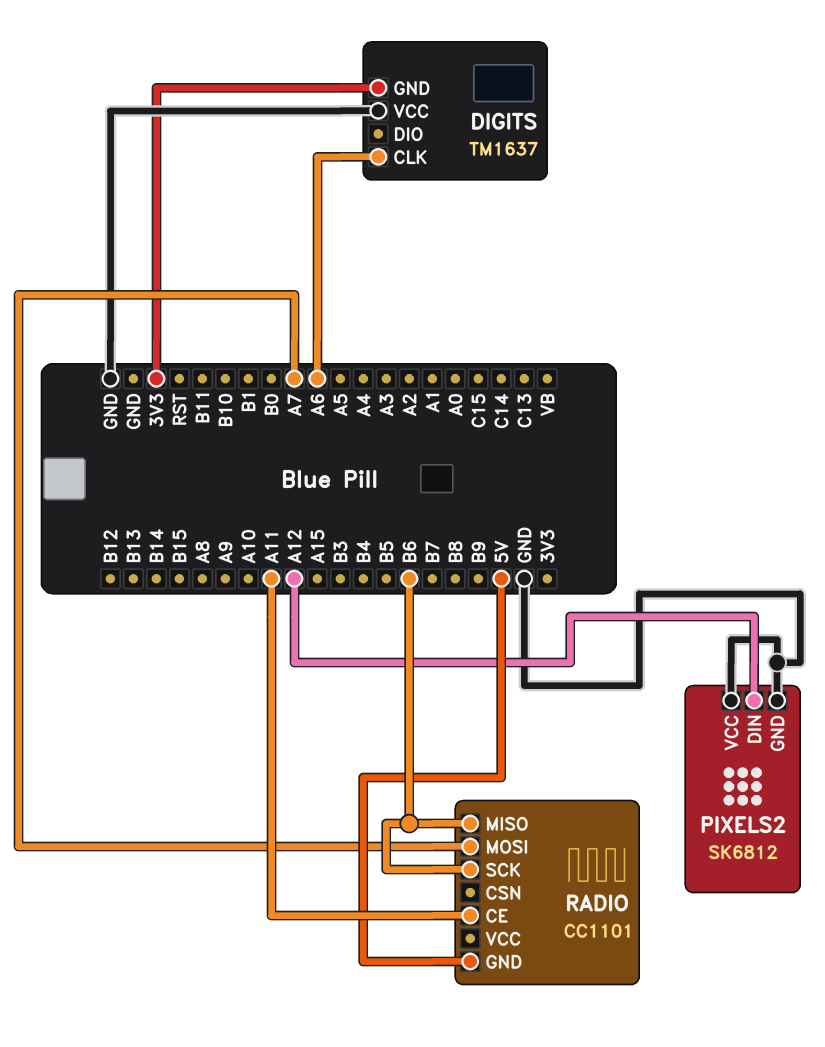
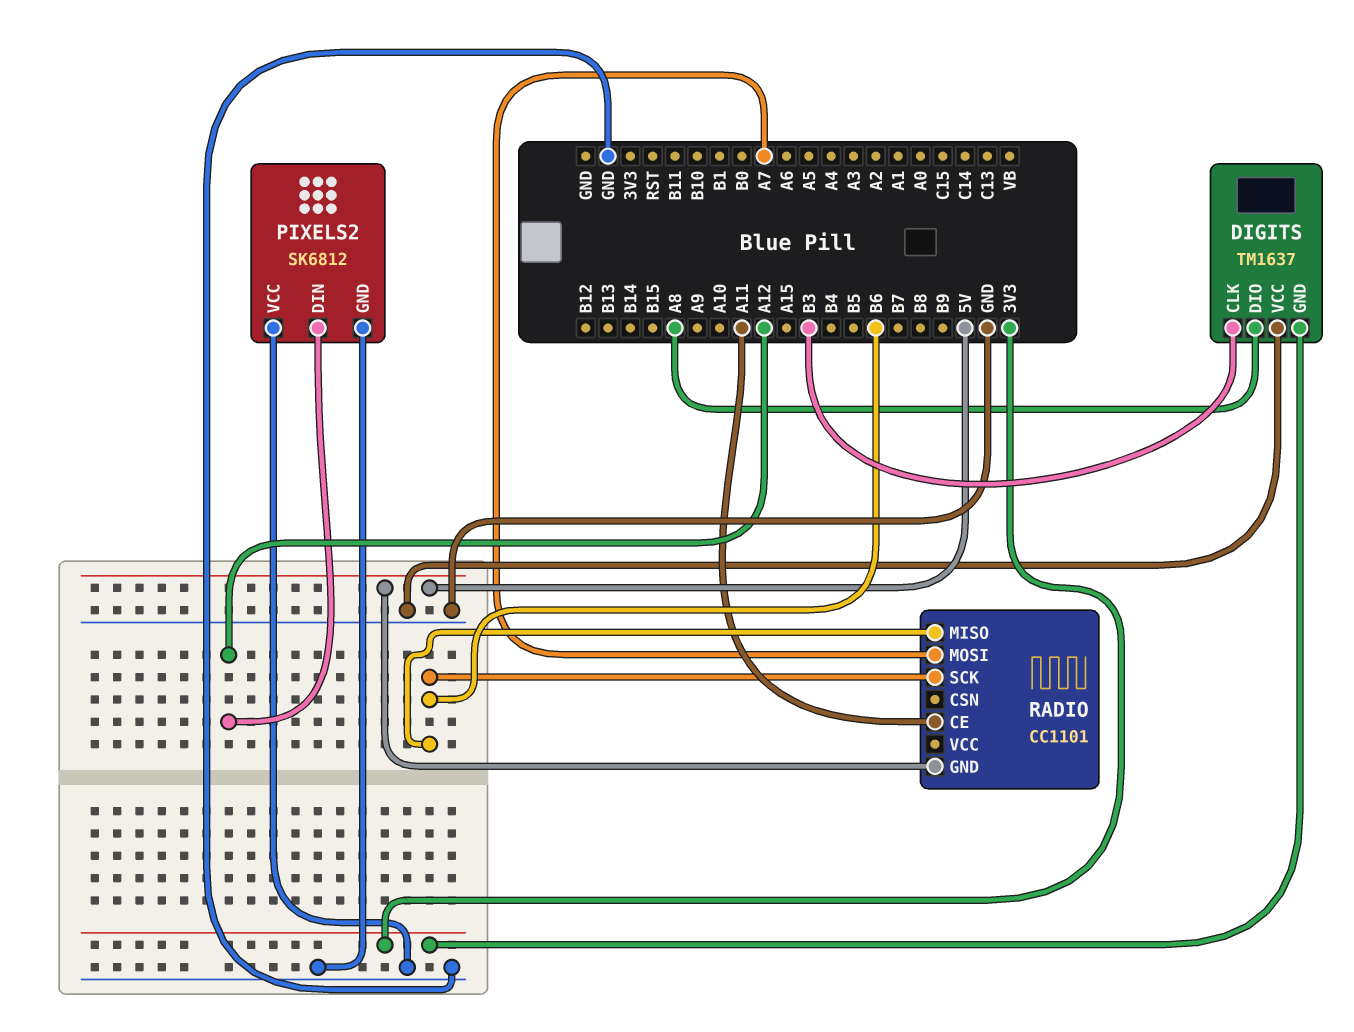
DIGITS pin CLK: A6 -> B3
DIGITS pin DIO: none -> A8

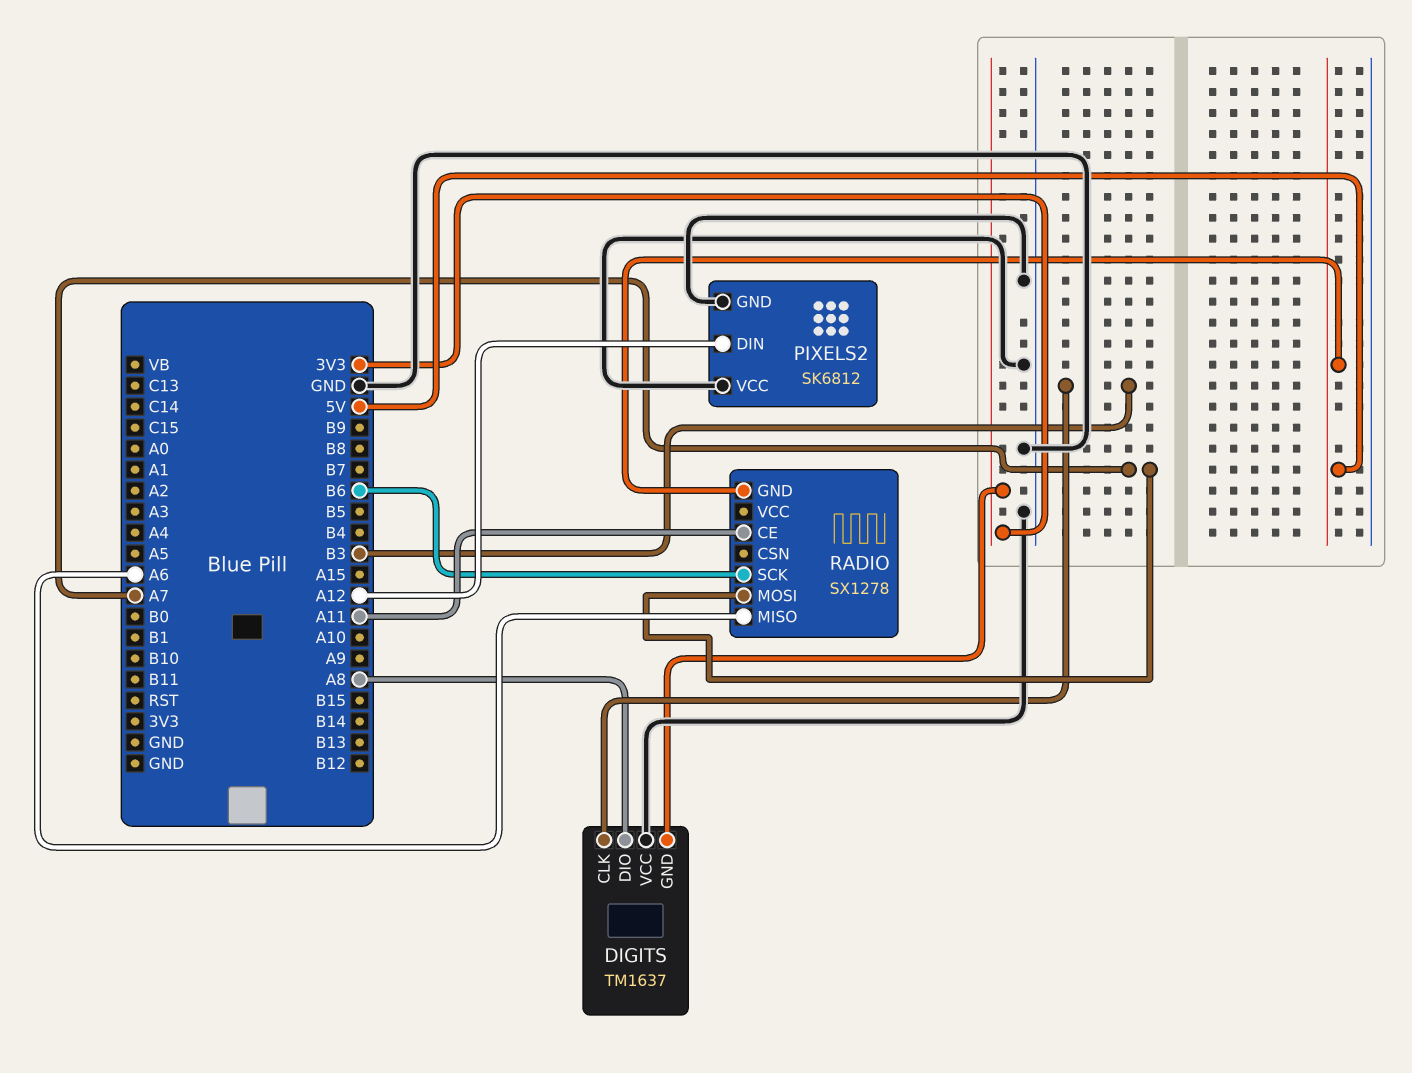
RADIO: CC1101 -> SX1278
RADIO pin MISO: B6 -> A6

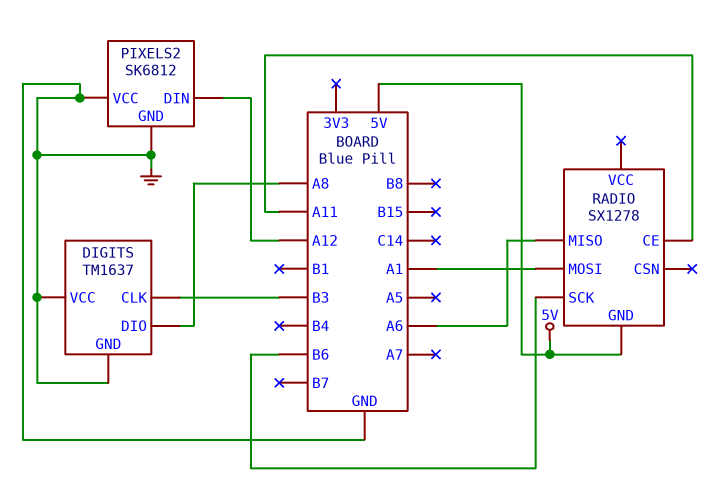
DIGITS pin GND: 3V3 -> GND
RADIO pin MOSI: A7 -> A1

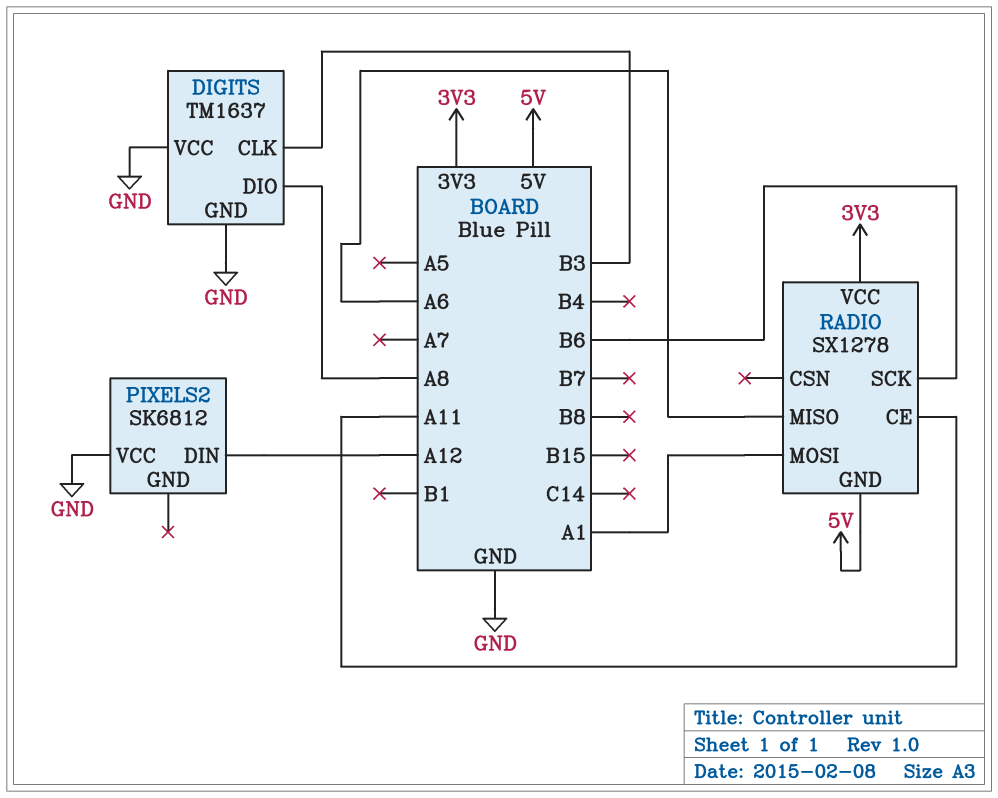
PIXELS2 pin GND: GND -> none
RADIO pin VCC: none -> 3V3

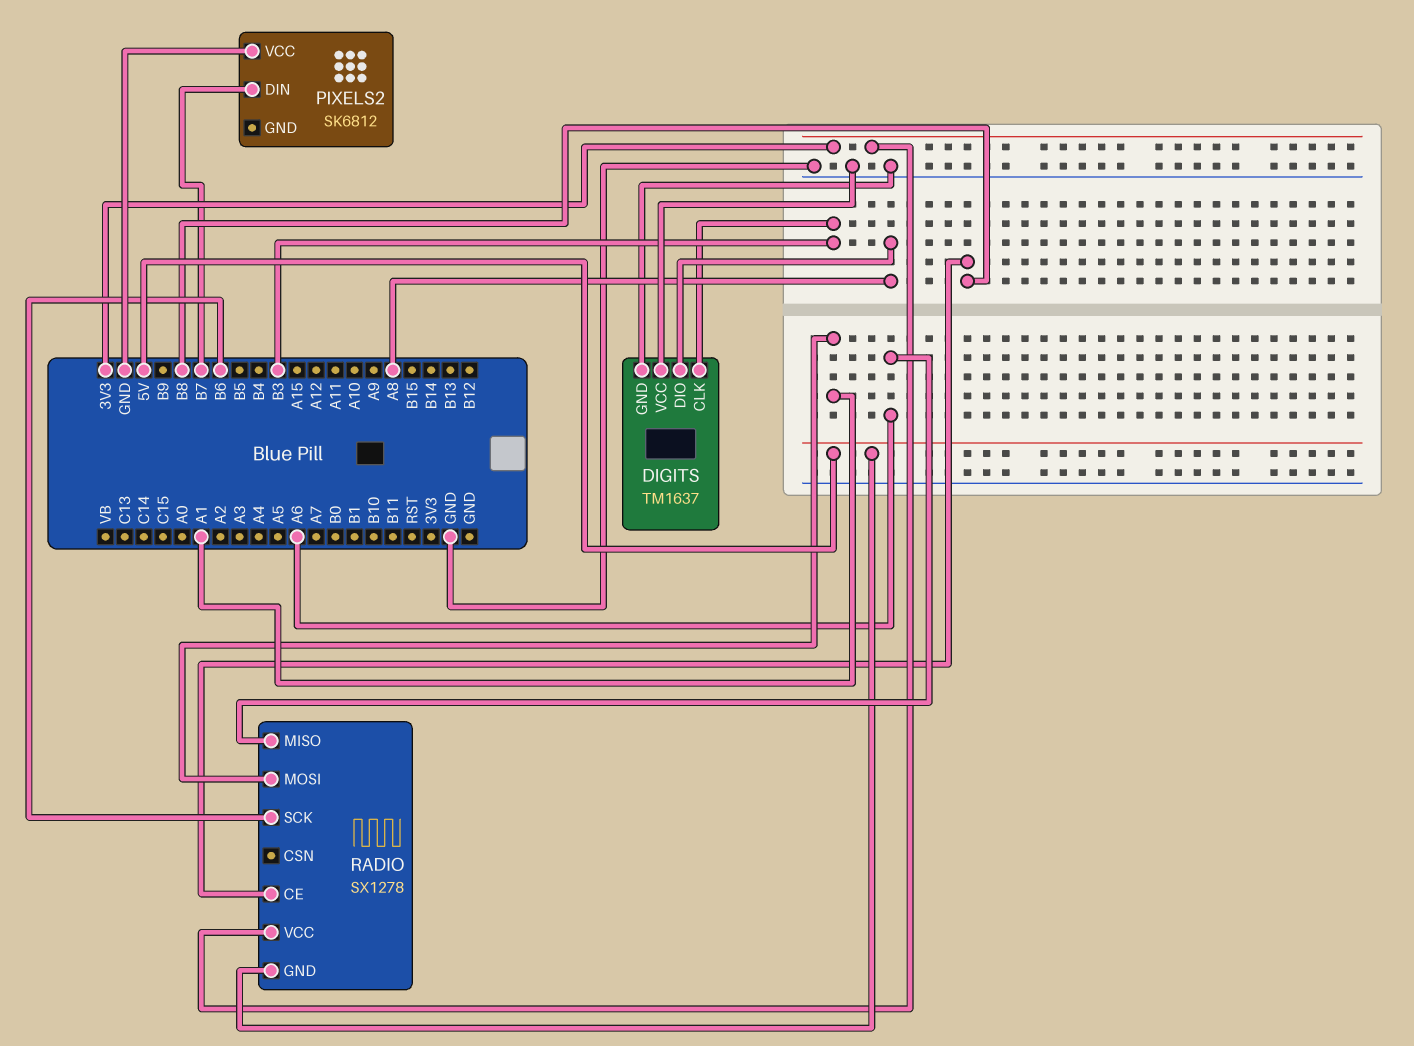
PIXELS2 pin DIN: A12 -> B7
RADIO pin CE: A11 -> B8

